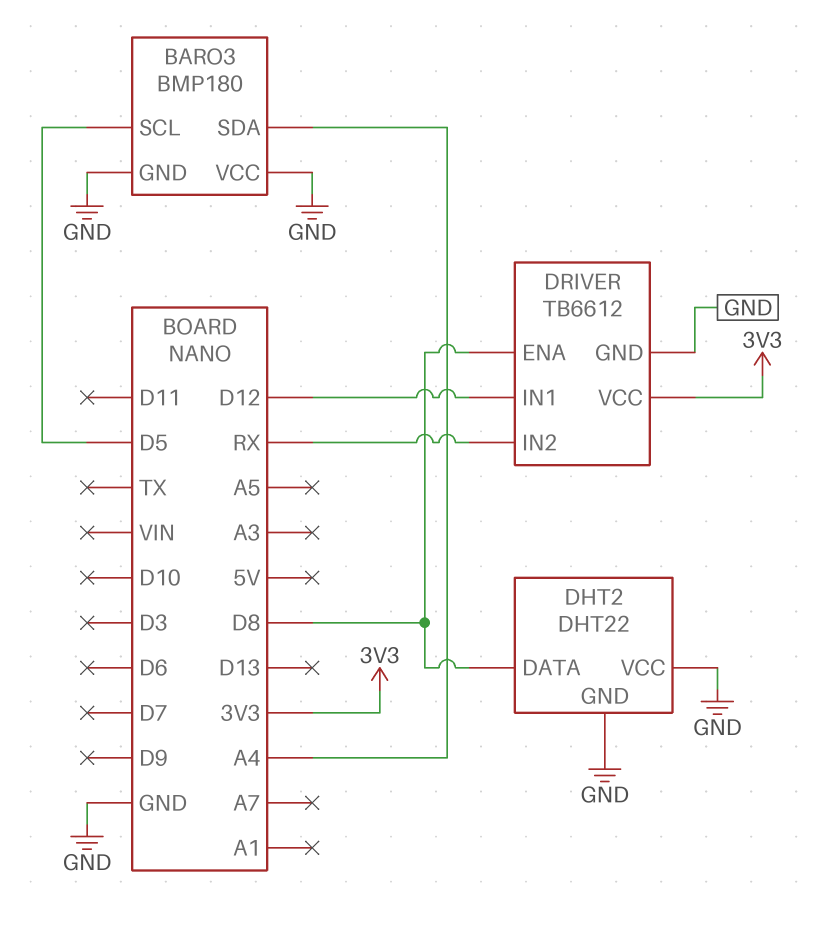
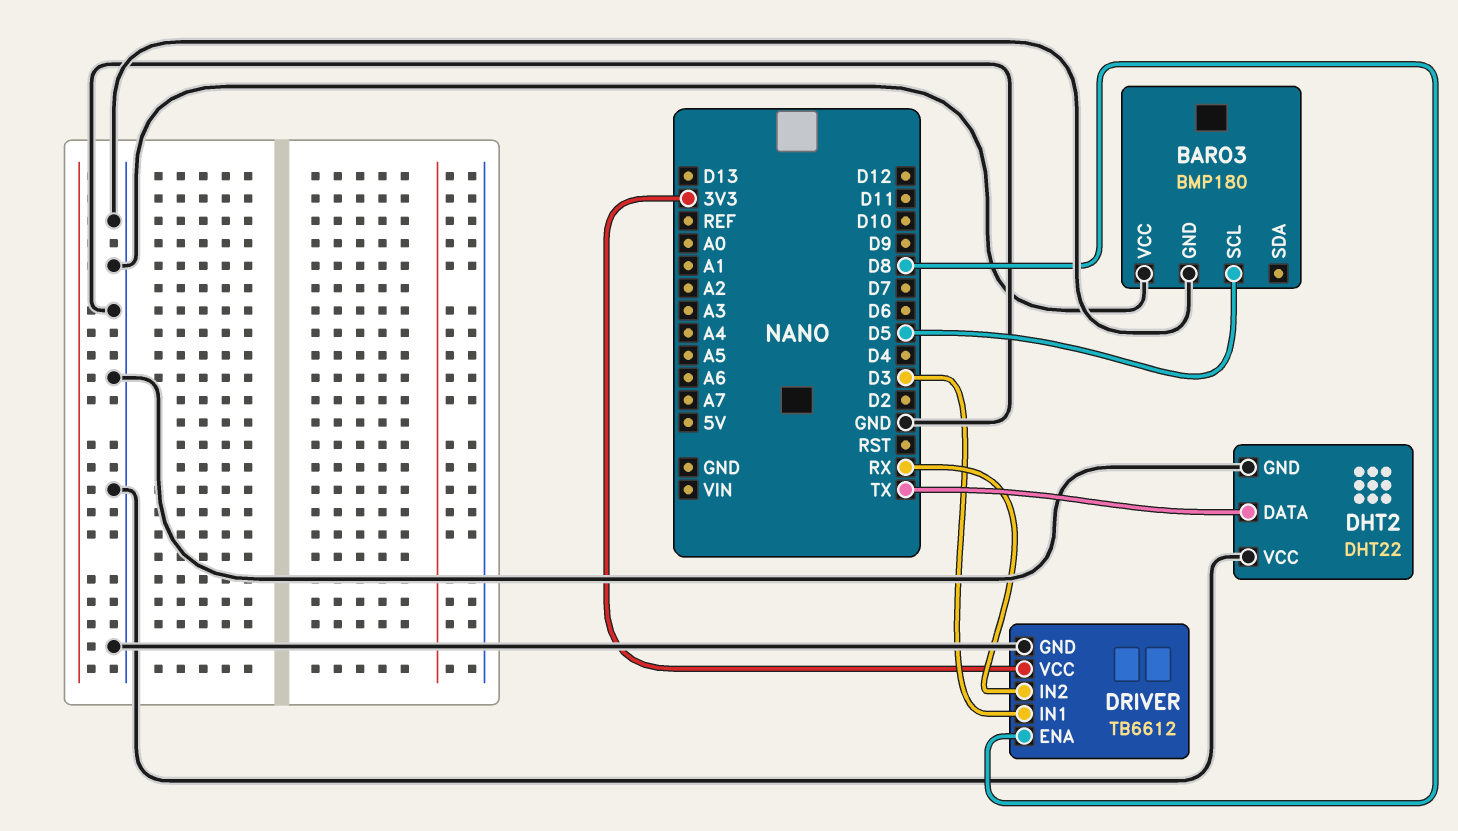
BARO3 pin SDA: A4 -> none
DHT2 pin DATA: D8 -> TX
DRIVER pin IN1: D12 -> D3

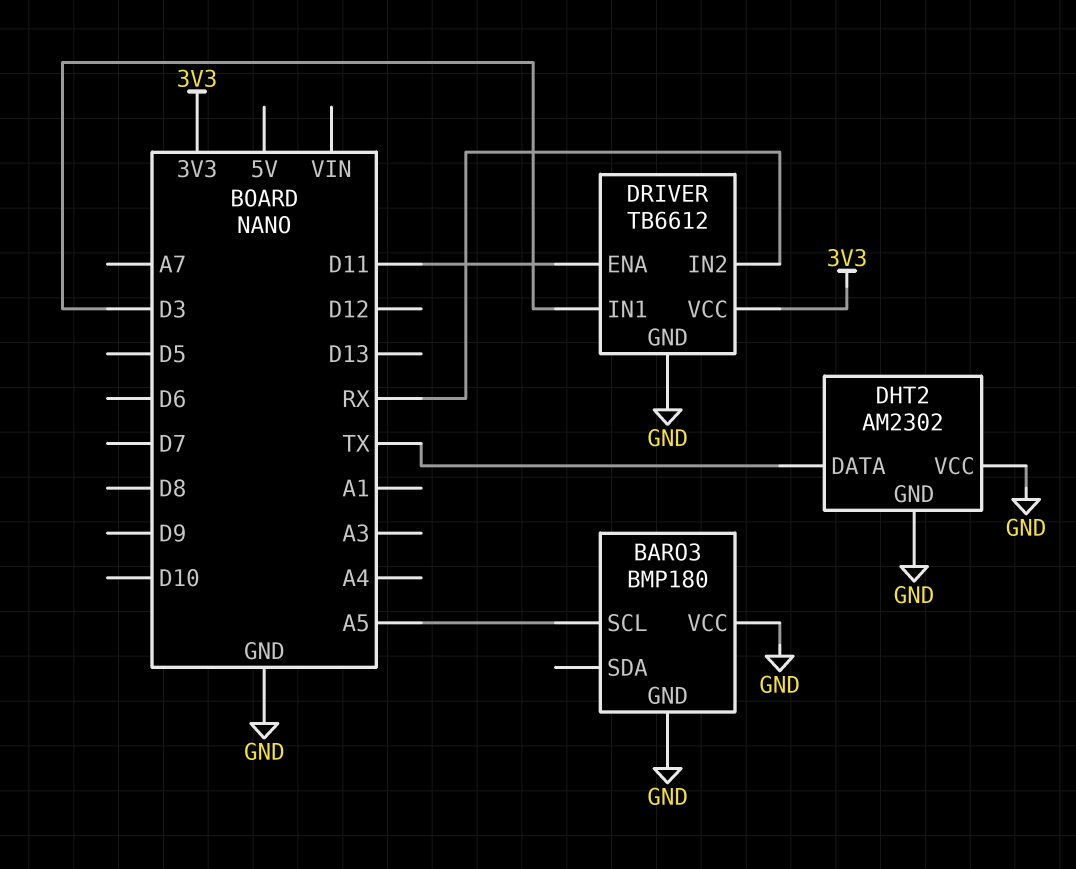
BARO3 pin SCL: D5 -> A5
DHT2: DHT22 -> AM2302
DRIVER pin ENA: D8 -> D11

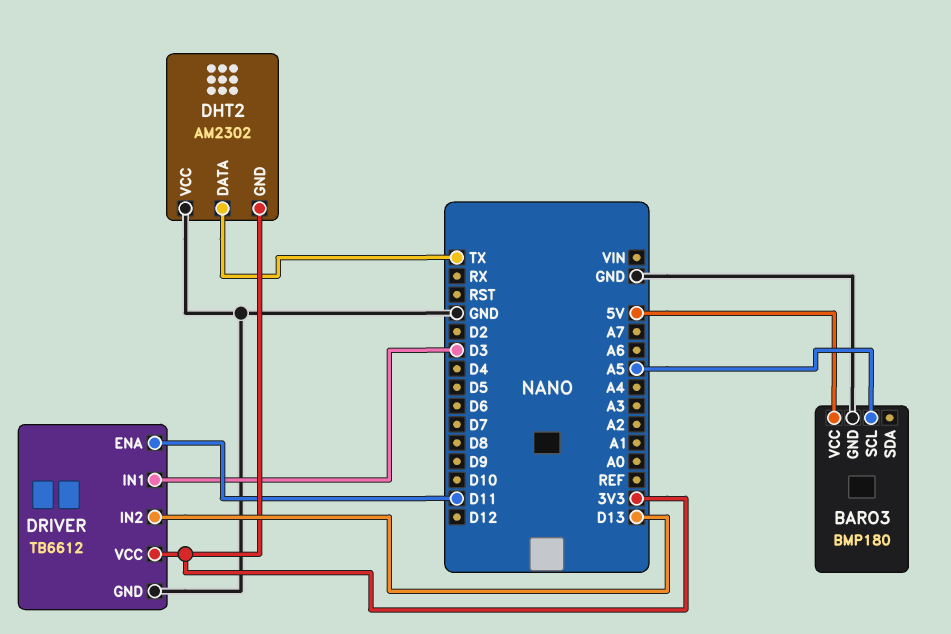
BARO3 pin VCC: GND -> 5V
DHT2 pin GND: GND -> 3V3
DRIVER pin IN2: RX -> D13

